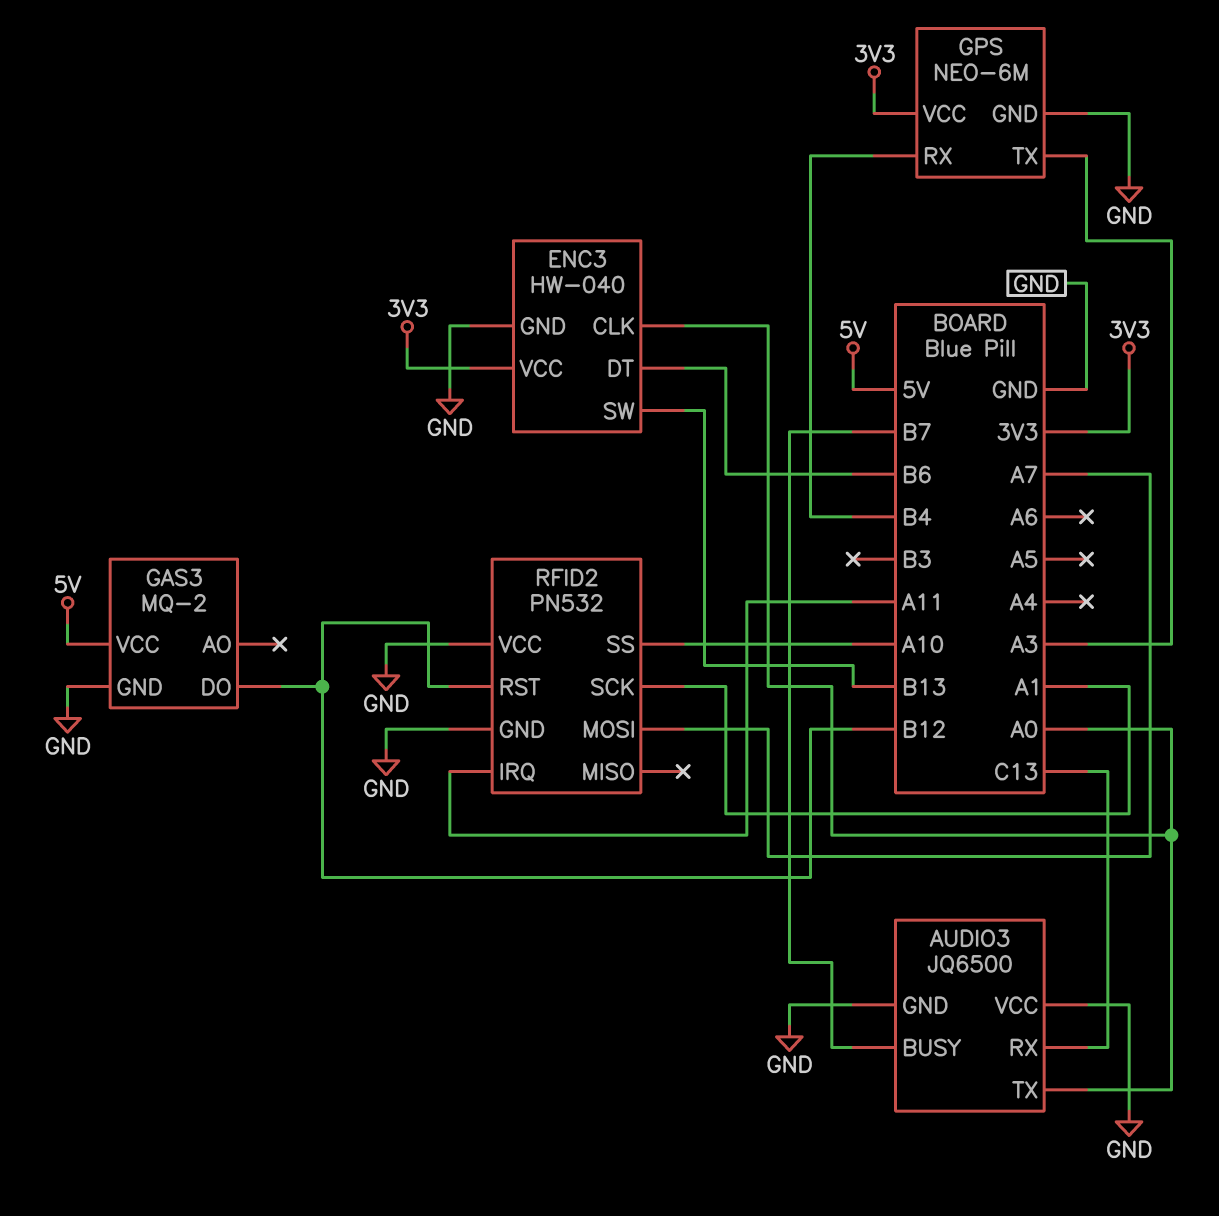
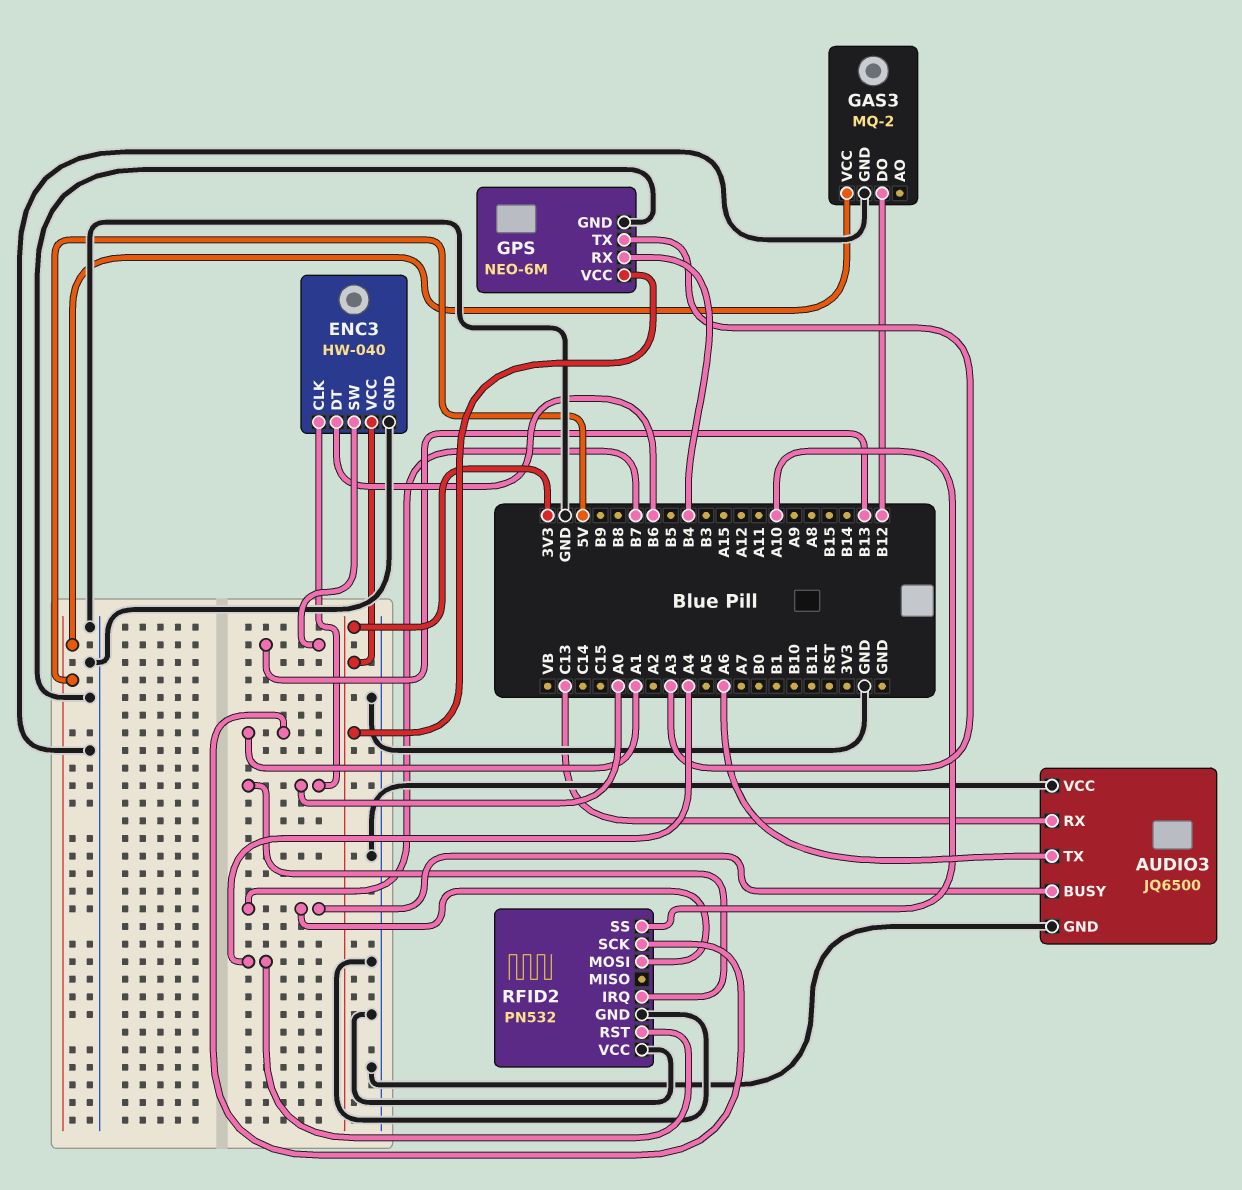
AUDIO3 pin TX: A0 -> A6
RFID2 pin IRQ: A11 -> A0
RFID2 pin MOSI: A7 -> B7
RFID2 pin RST: B12 -> A4

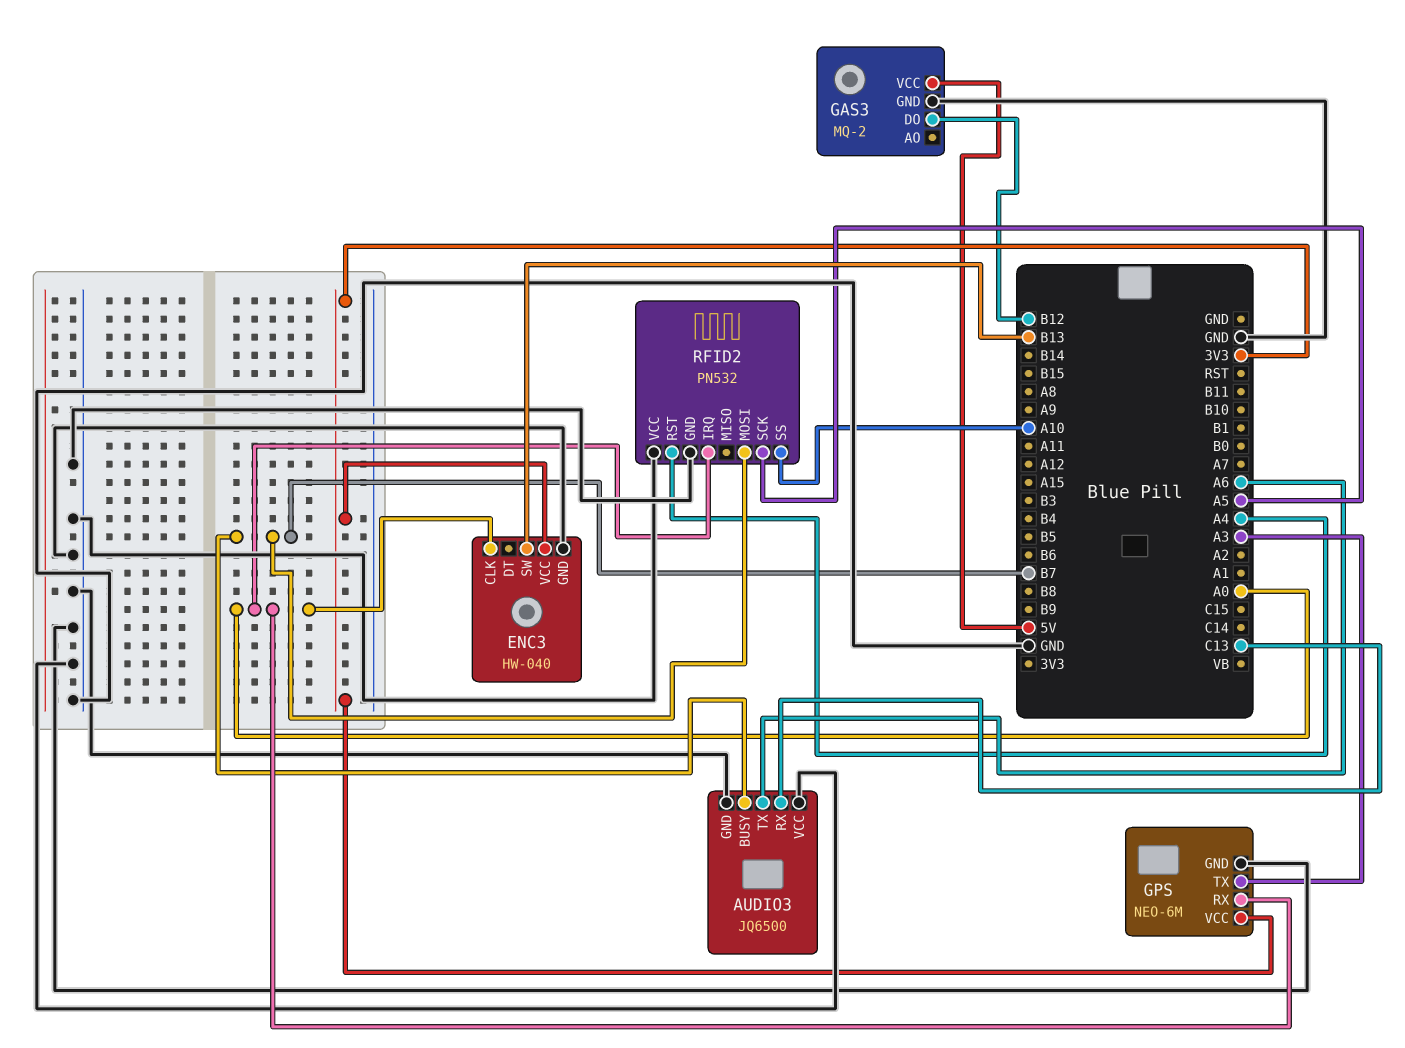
ENC3 pin DT: B6 -> none
GPS pin RX: B4 -> A0
RFID2 pin SCK: A1 -> A5

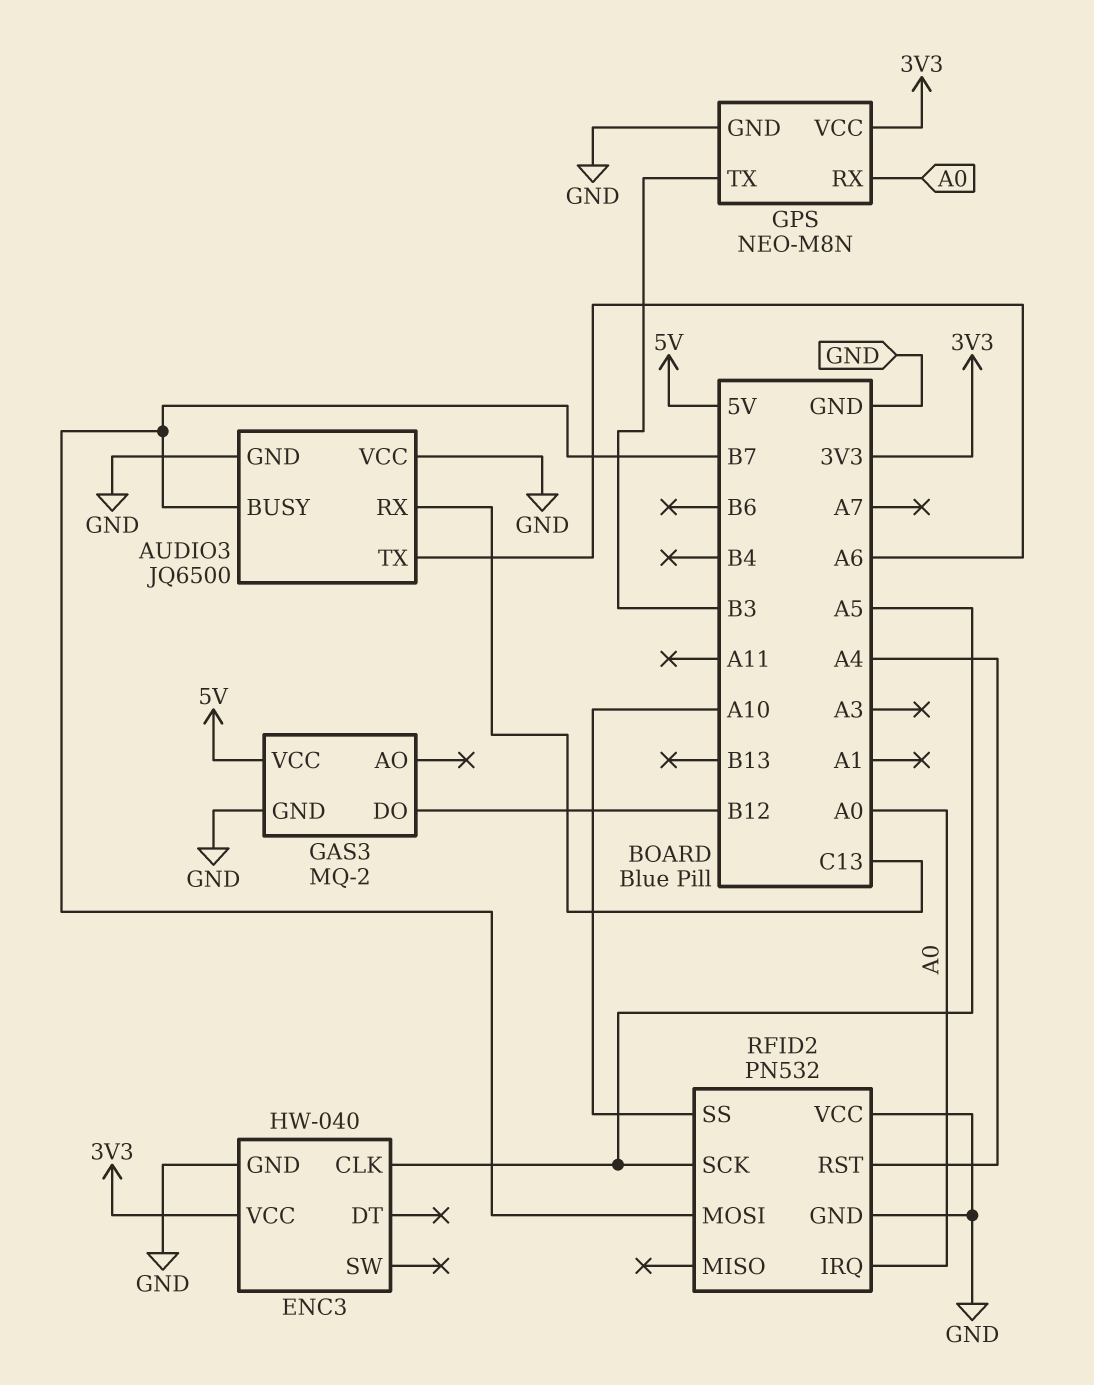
ENC3 pin CLK: A0 -> A5
ENC3 pin SW: B13 -> none
GPS: NEO-6M -> NEO-M8N
GPS pin TX: A3 -> B3

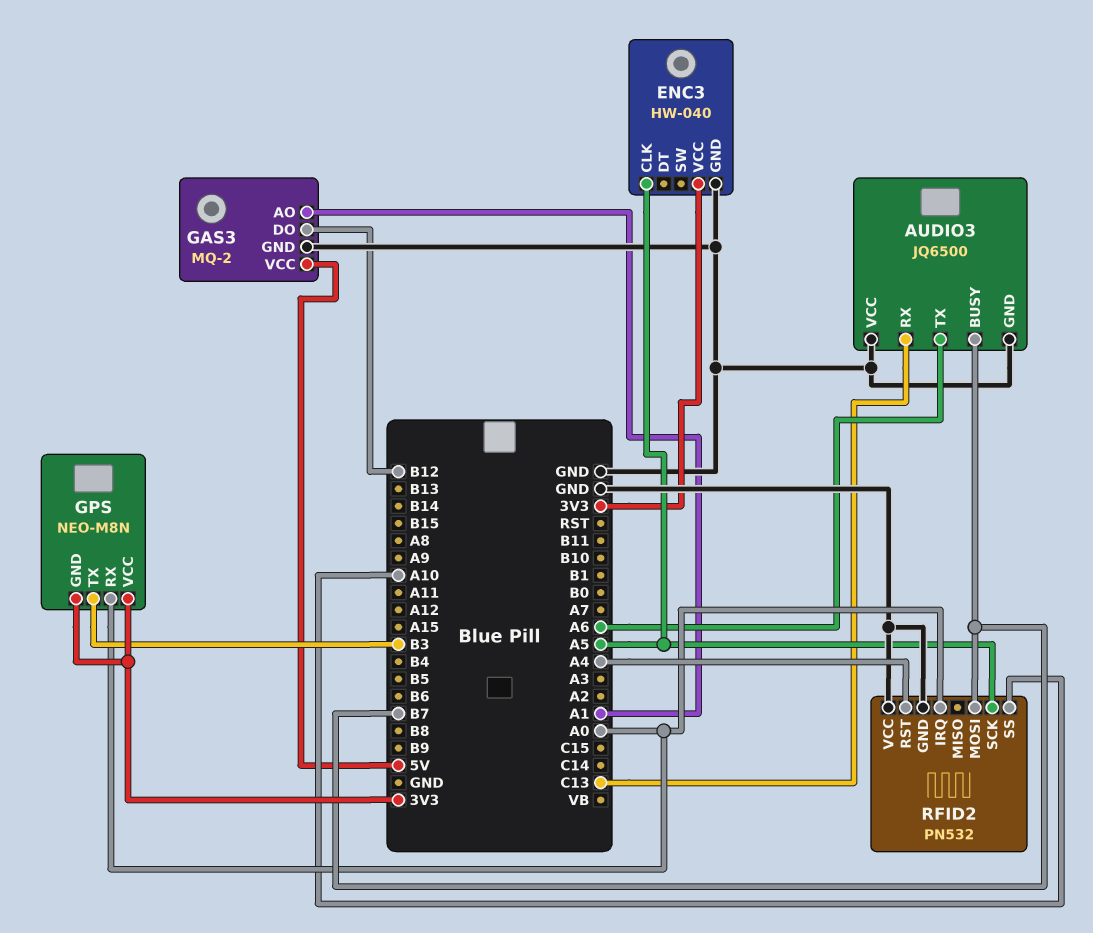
GAS3 pin AO: none -> A1
GPS pin GND: GND -> 3V3

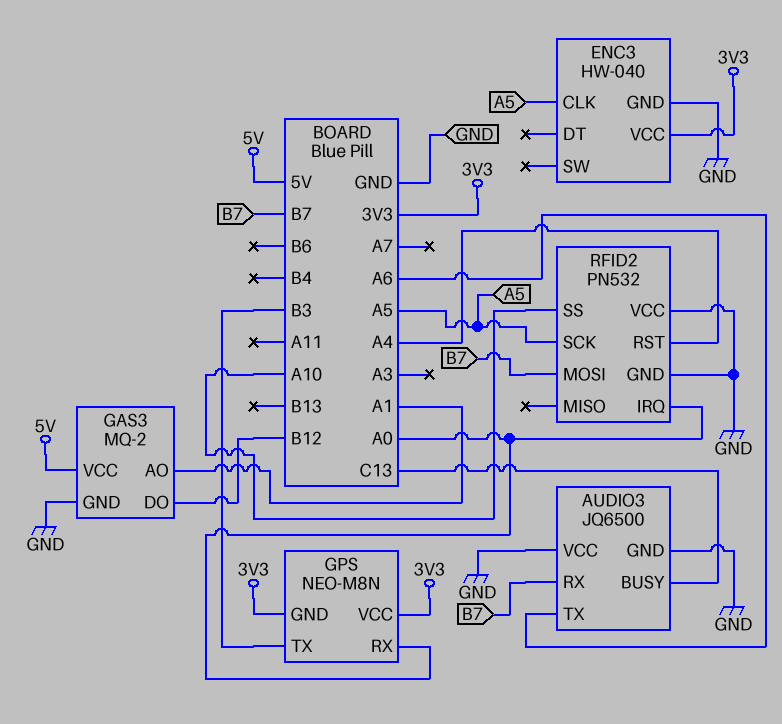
AUDIO3 pin BUSY: B7 -> C13
AUDIO3 pin RX: C13 -> B7

